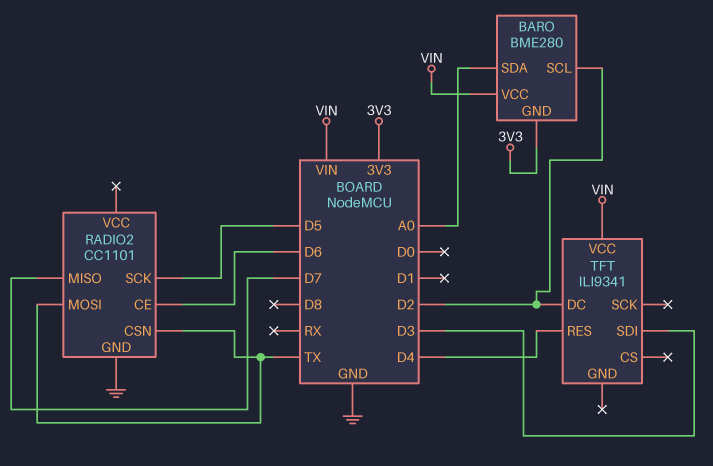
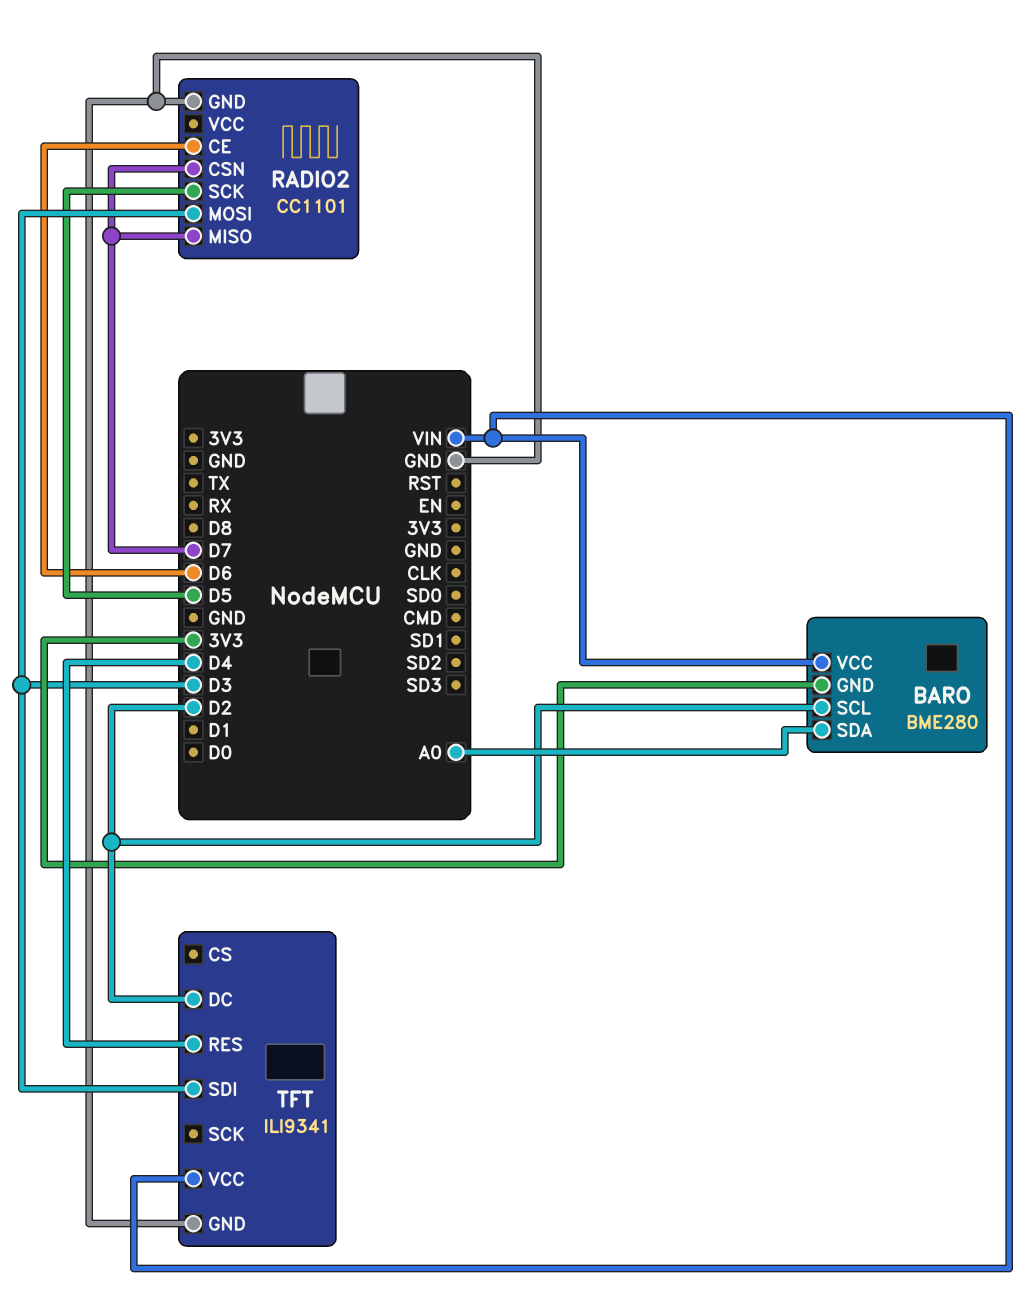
RADIO2 pin CSN: TX -> D7
RADIO2 pin MOSI: TX -> D3
TFT pin GND: none -> GND

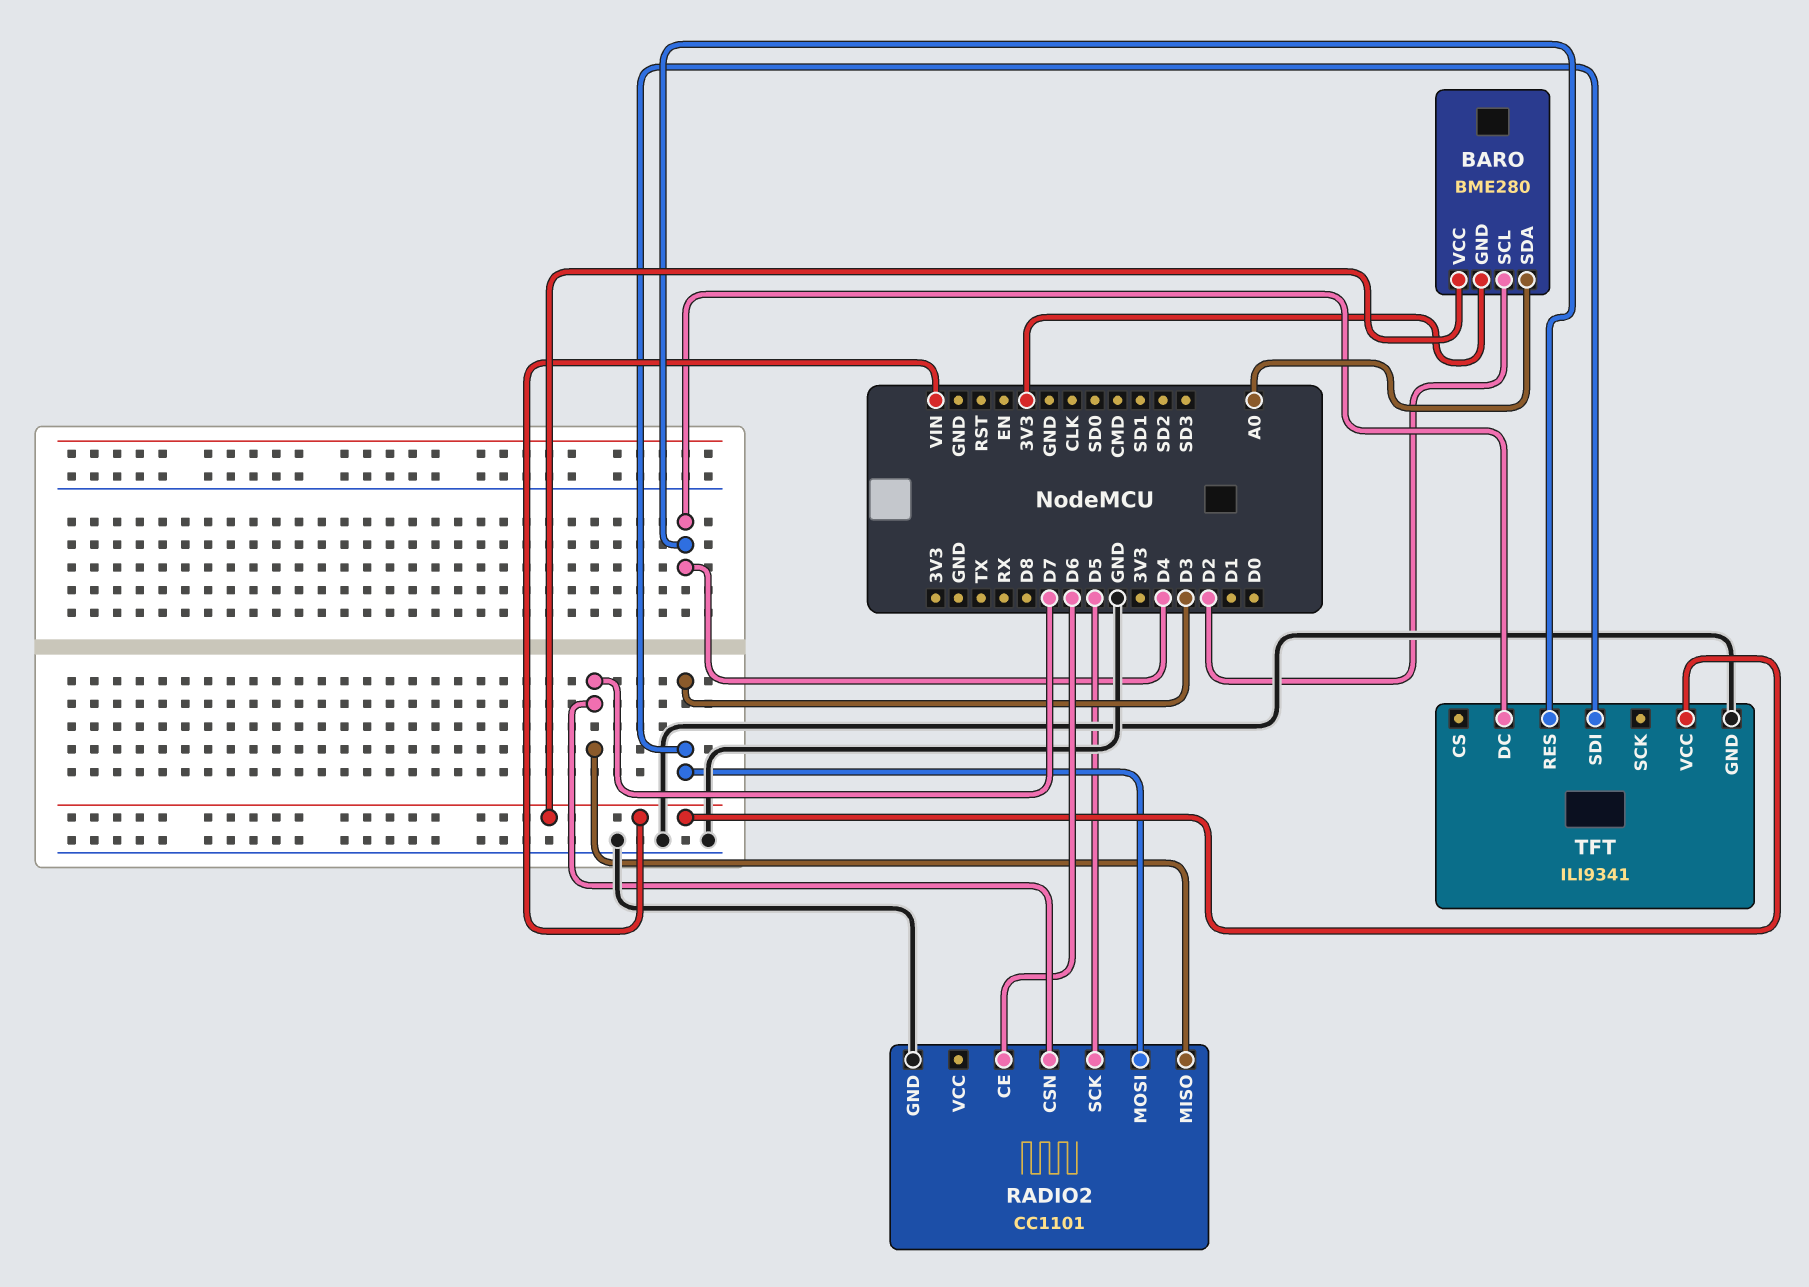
TFT pin DC: D2 -> D4

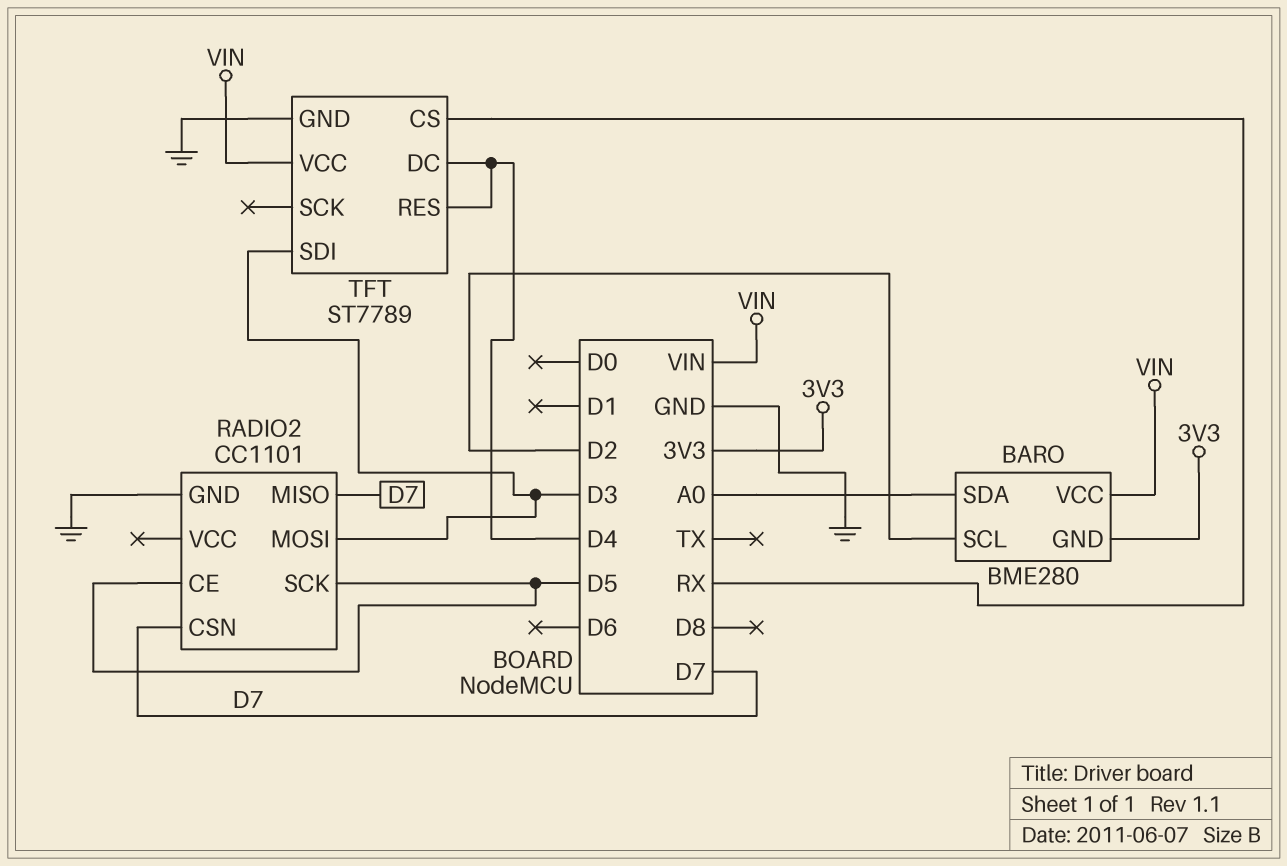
RADIO2 pin CE: D6 -> D5
TFT: ILI9341 -> ST7789
TFT pin CS: none -> RX

